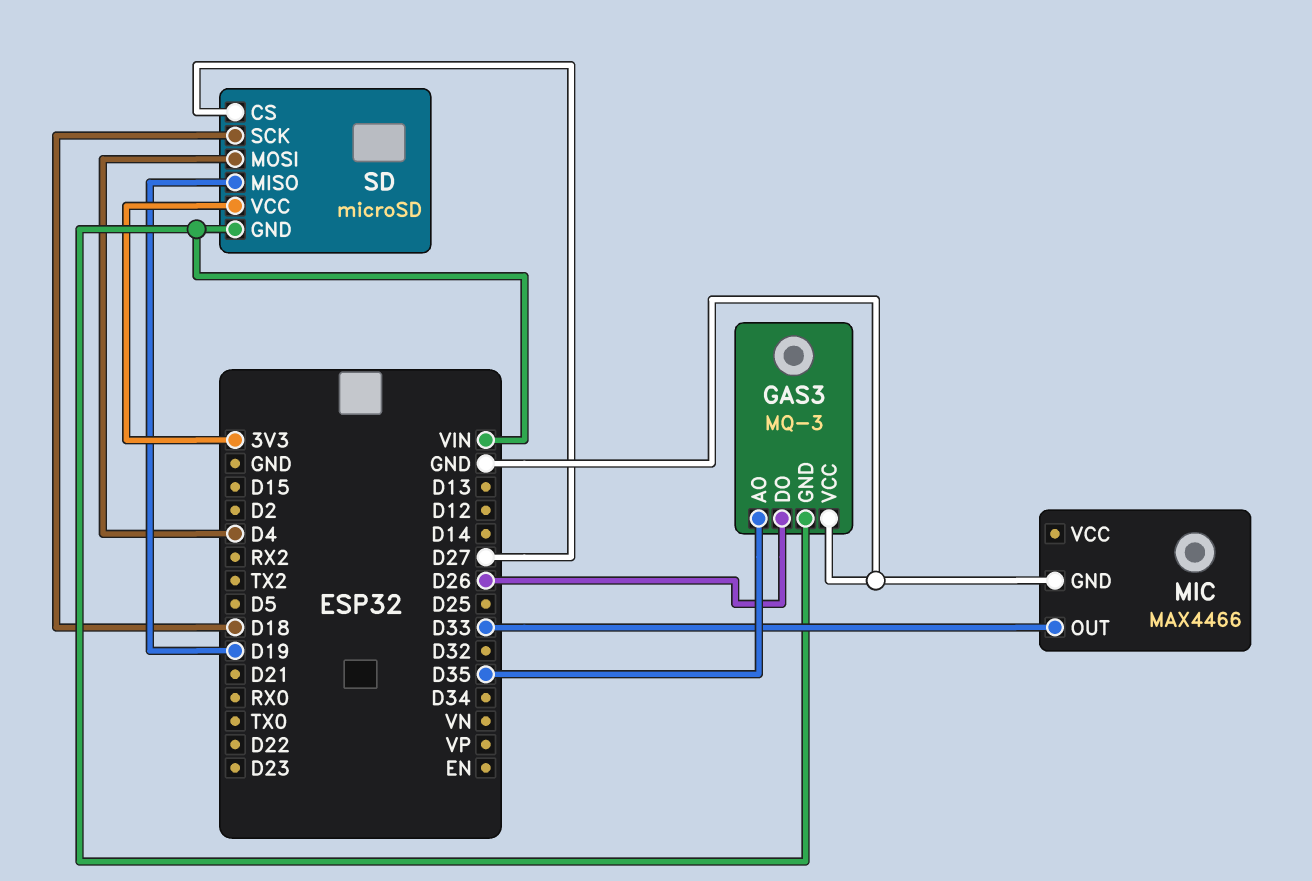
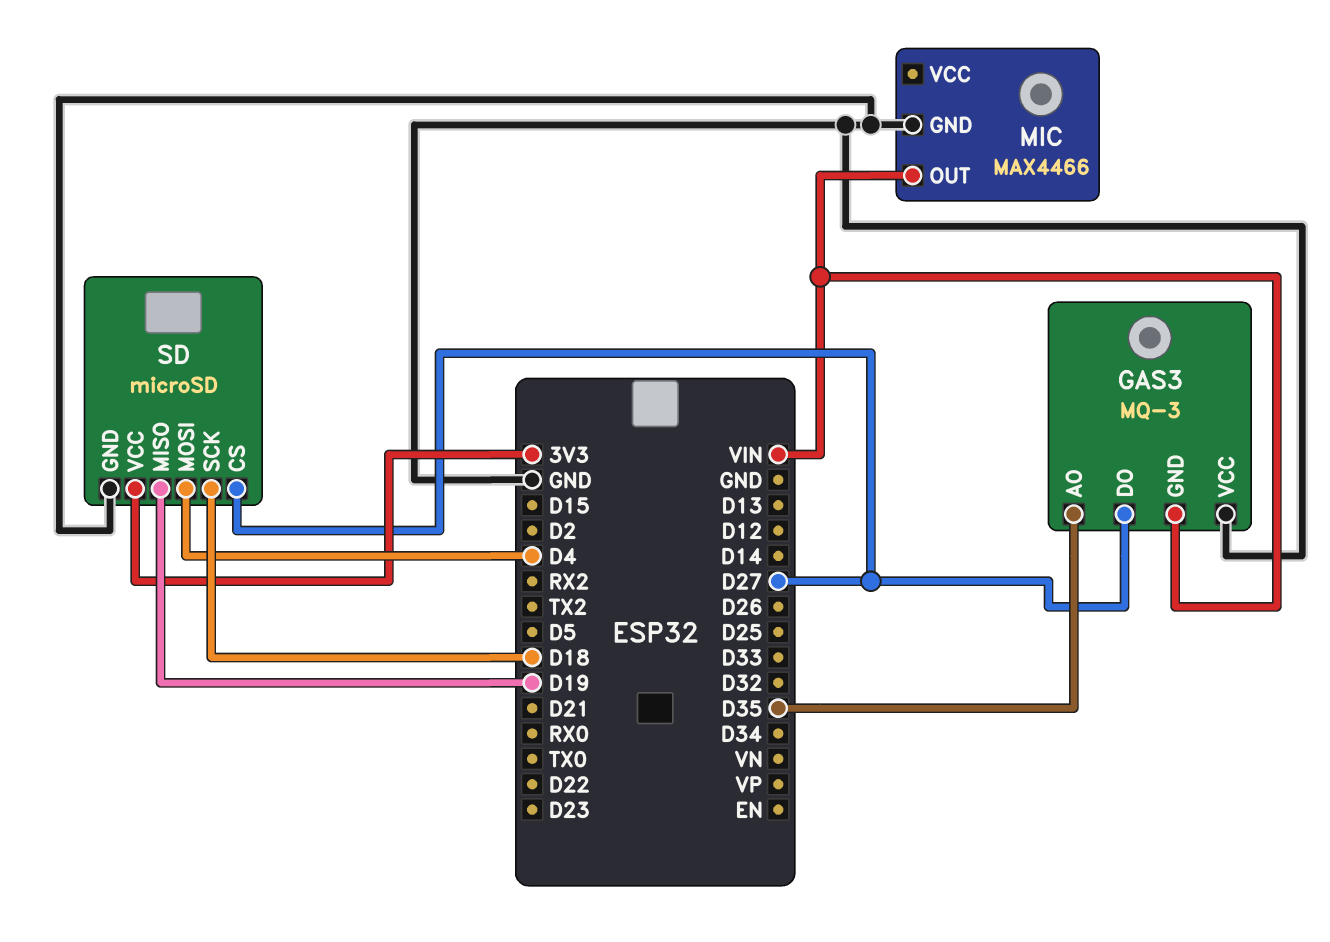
GAS3 pin DO: D26 -> D27
MIC pin OUT: D33 -> VIN
SD pin GND: VIN -> GND

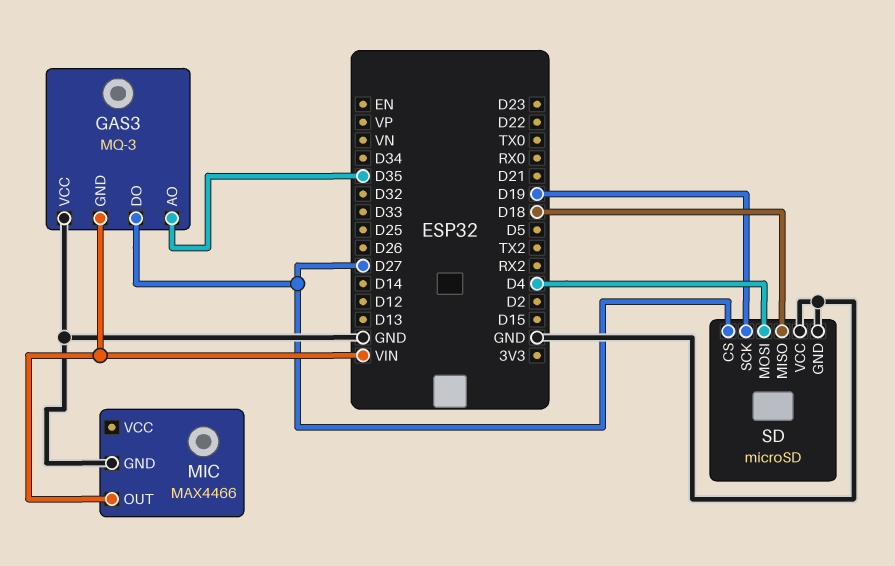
SD pin MISO: D19 -> D18
SD pin SCK: D18 -> D19
SD pin VCC: 3V3 -> GND

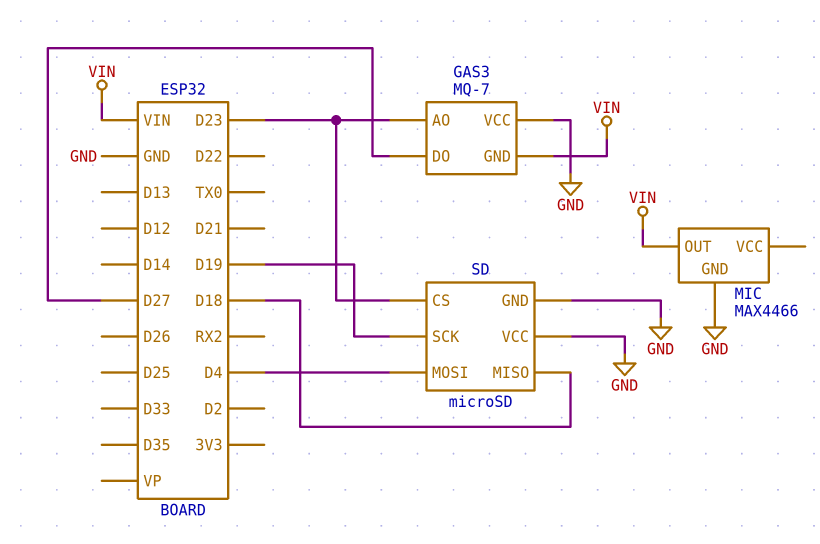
GAS3: MQ-3 -> MQ-7
GAS3 pin AO: D35 -> D23
SD pin CS: D27 -> D23

